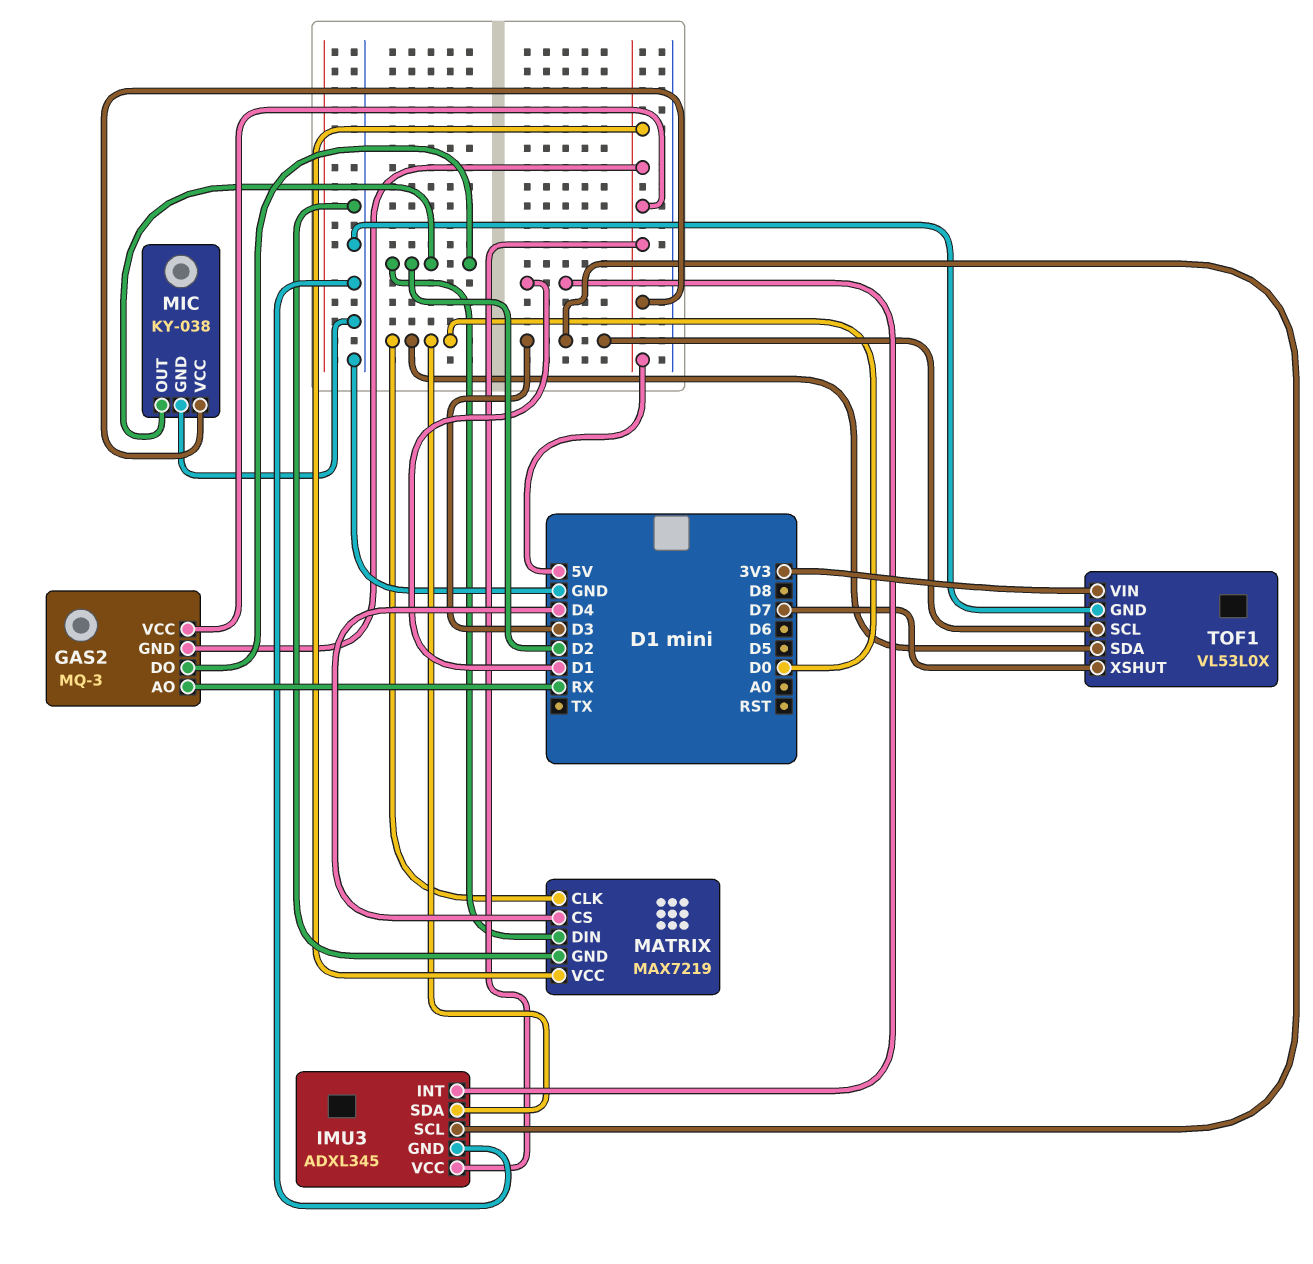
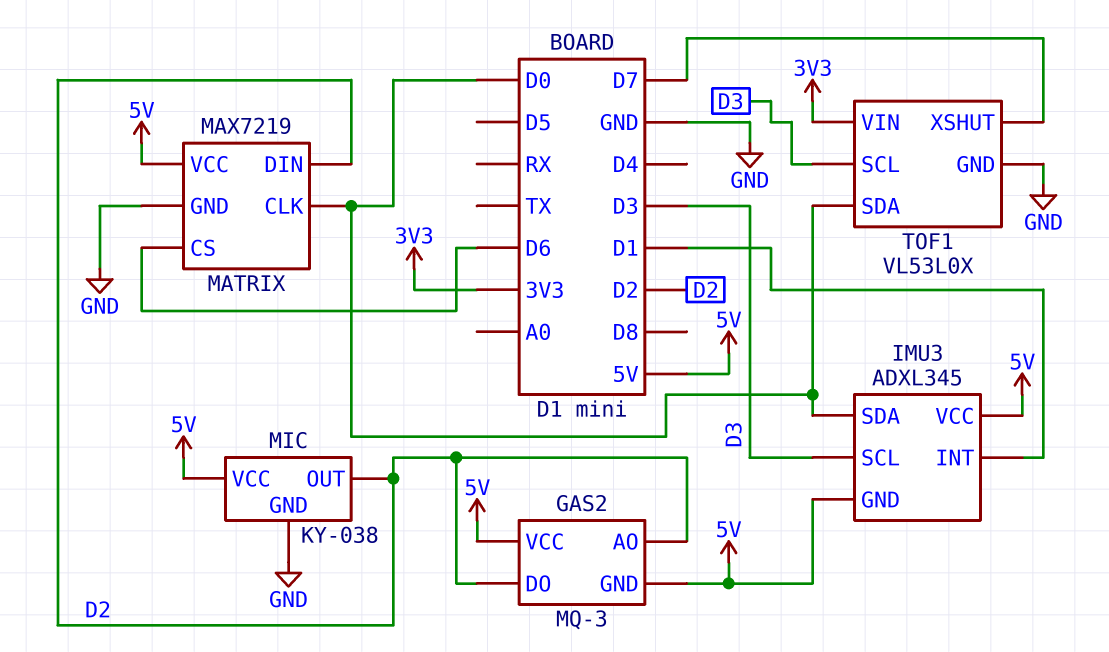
GAS2 pin AO: RX -> D2
IMU3 pin GND: GND -> 5V
MATRIX pin CS: D4 -> D6

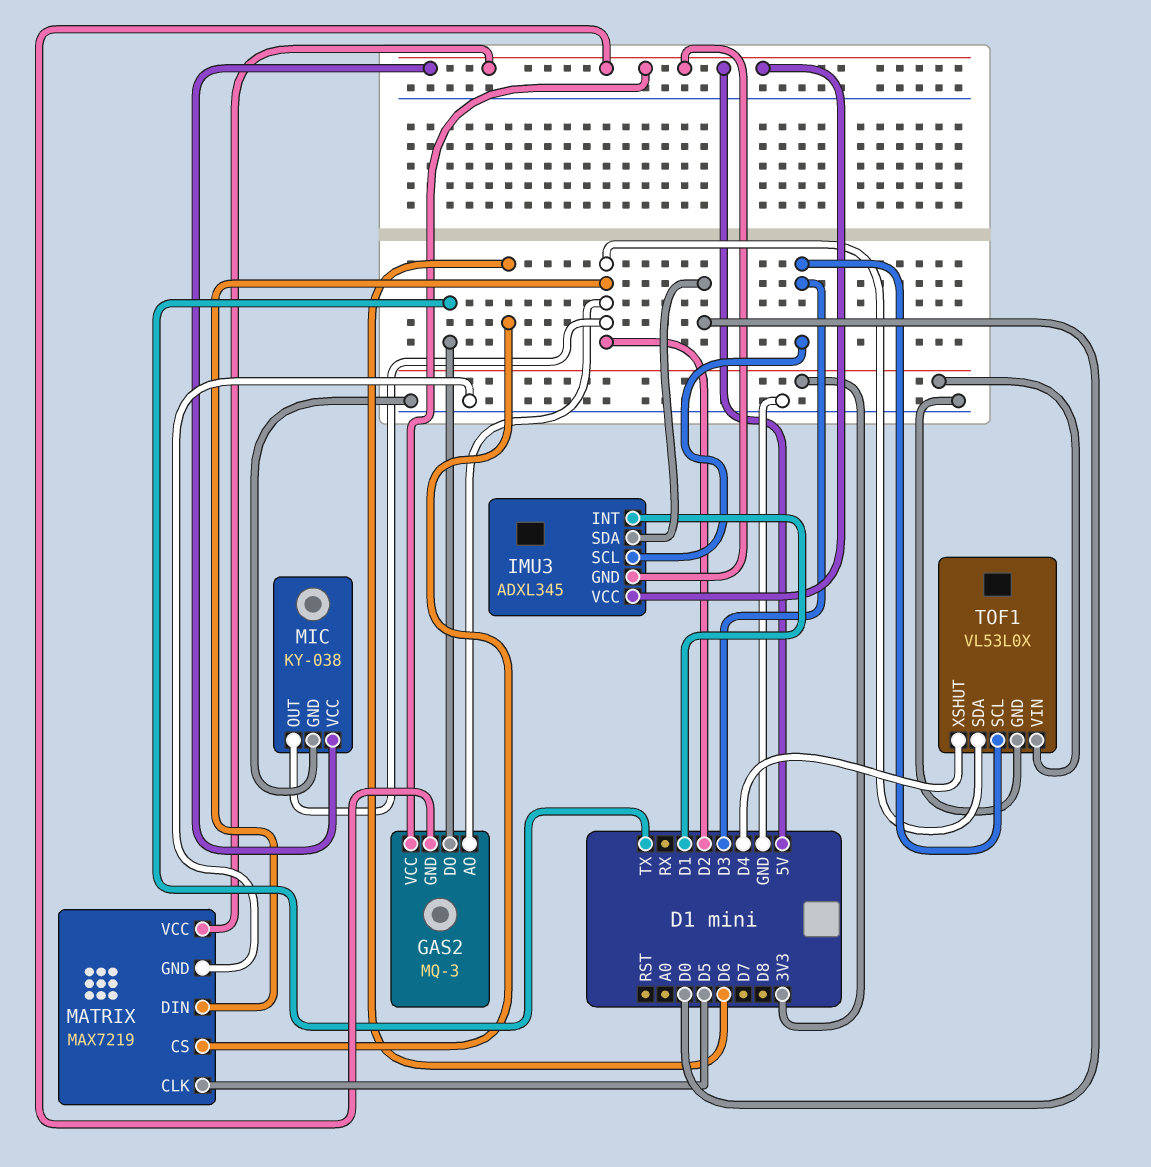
GAS2 pin DO: D2 -> TX
MATRIX pin CLK: D0 -> D5
TOF1 pin SDA: D0 -> D2
TOF1 pin XSHUT: D7 -> D4

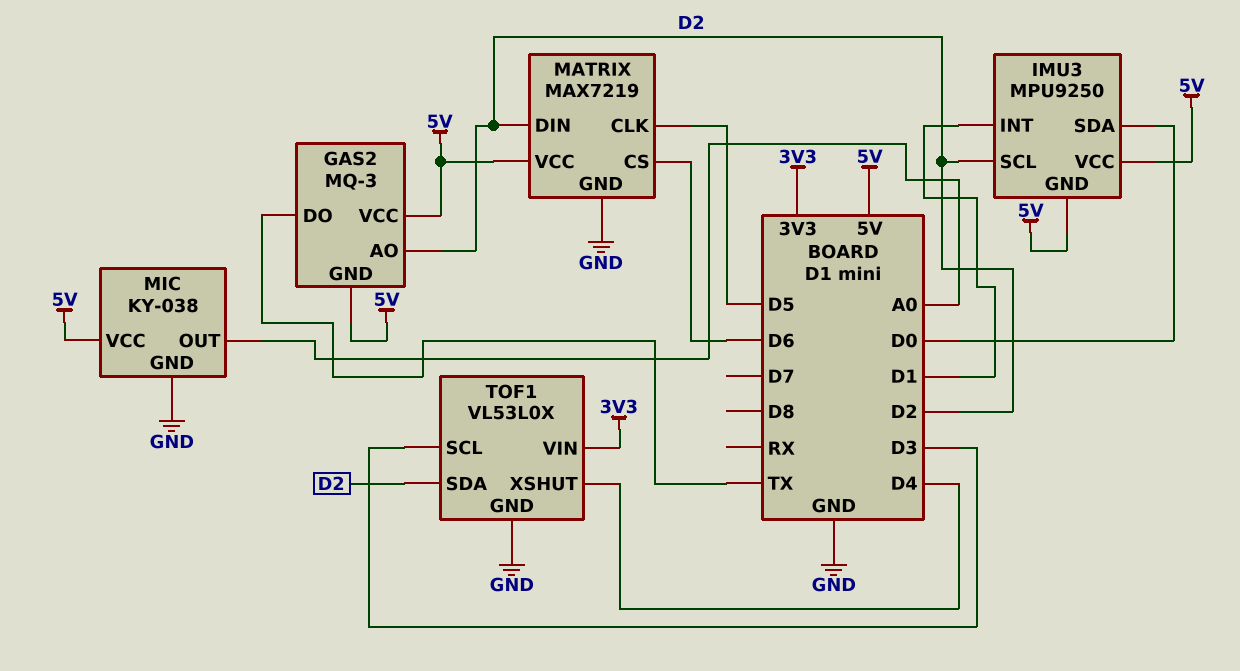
IMU3: ADXL345 -> MPU9250
IMU3 pin SCL: D3 -> D2
MIC pin OUT: D2 -> A0

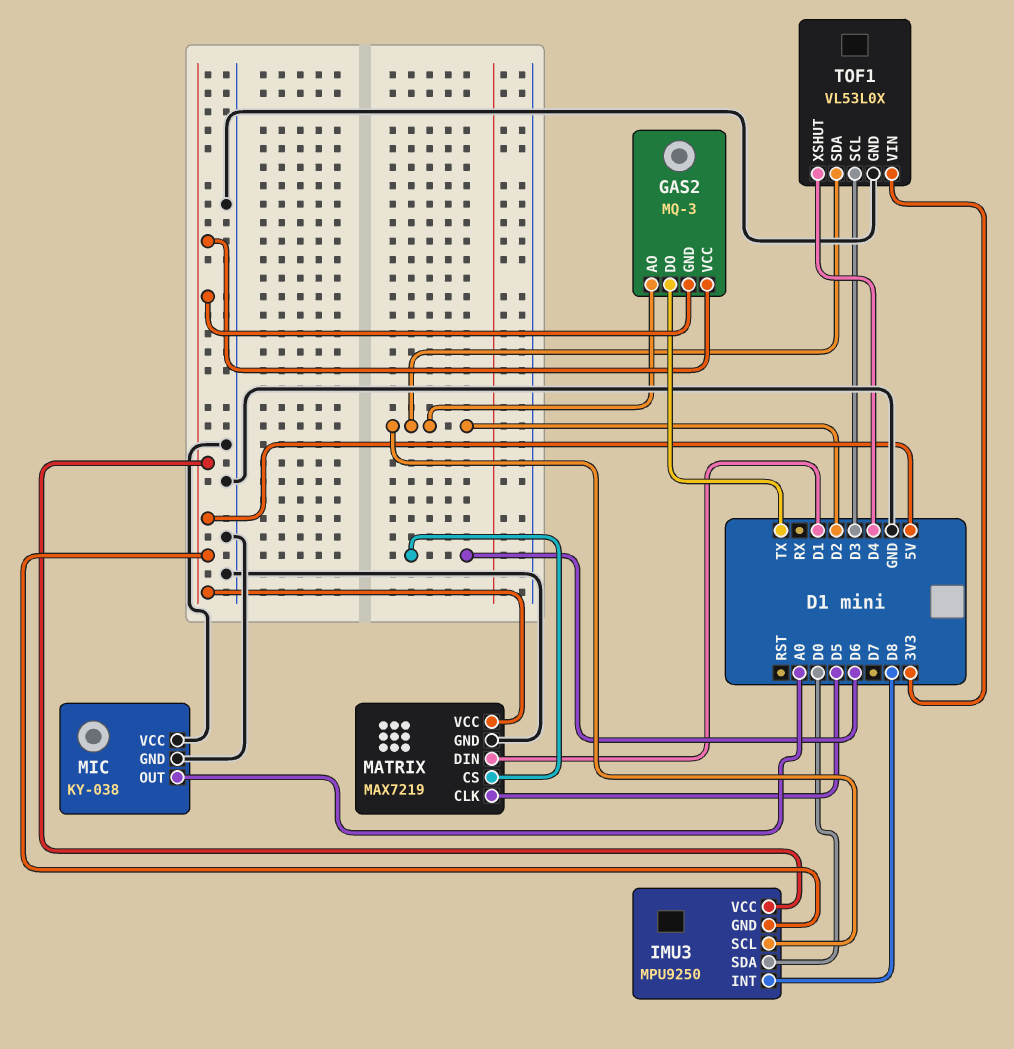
IMU3 pin INT: D1 -> D8
MATRIX pin DIN: D2 -> D1
MIC pin VCC: 5V -> GND

